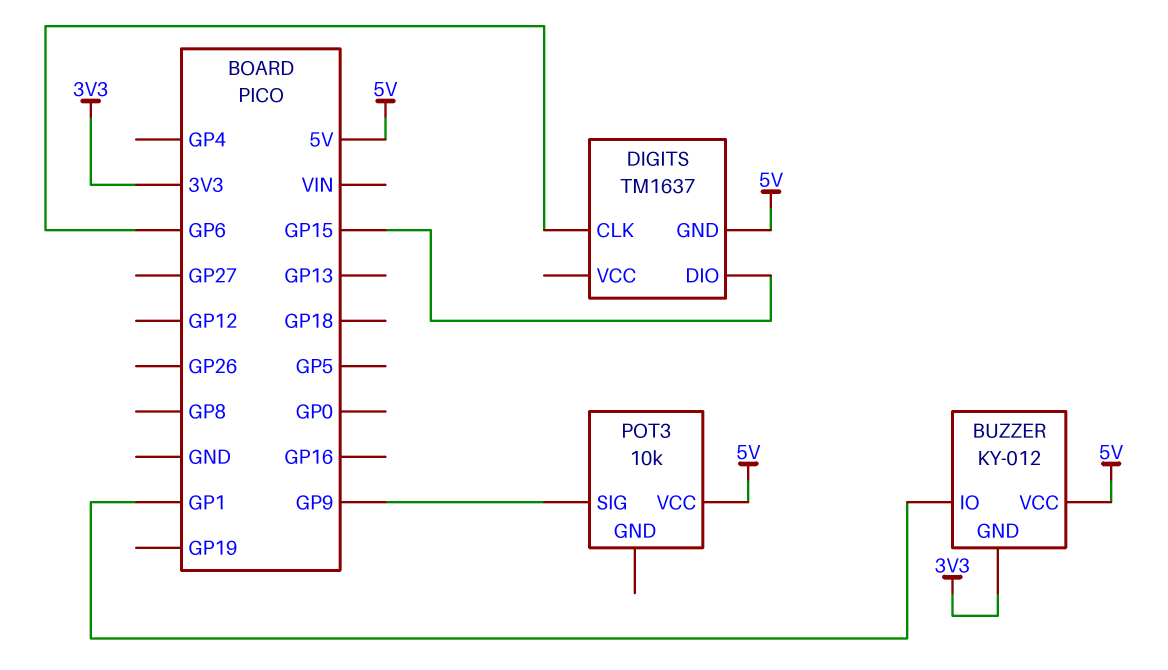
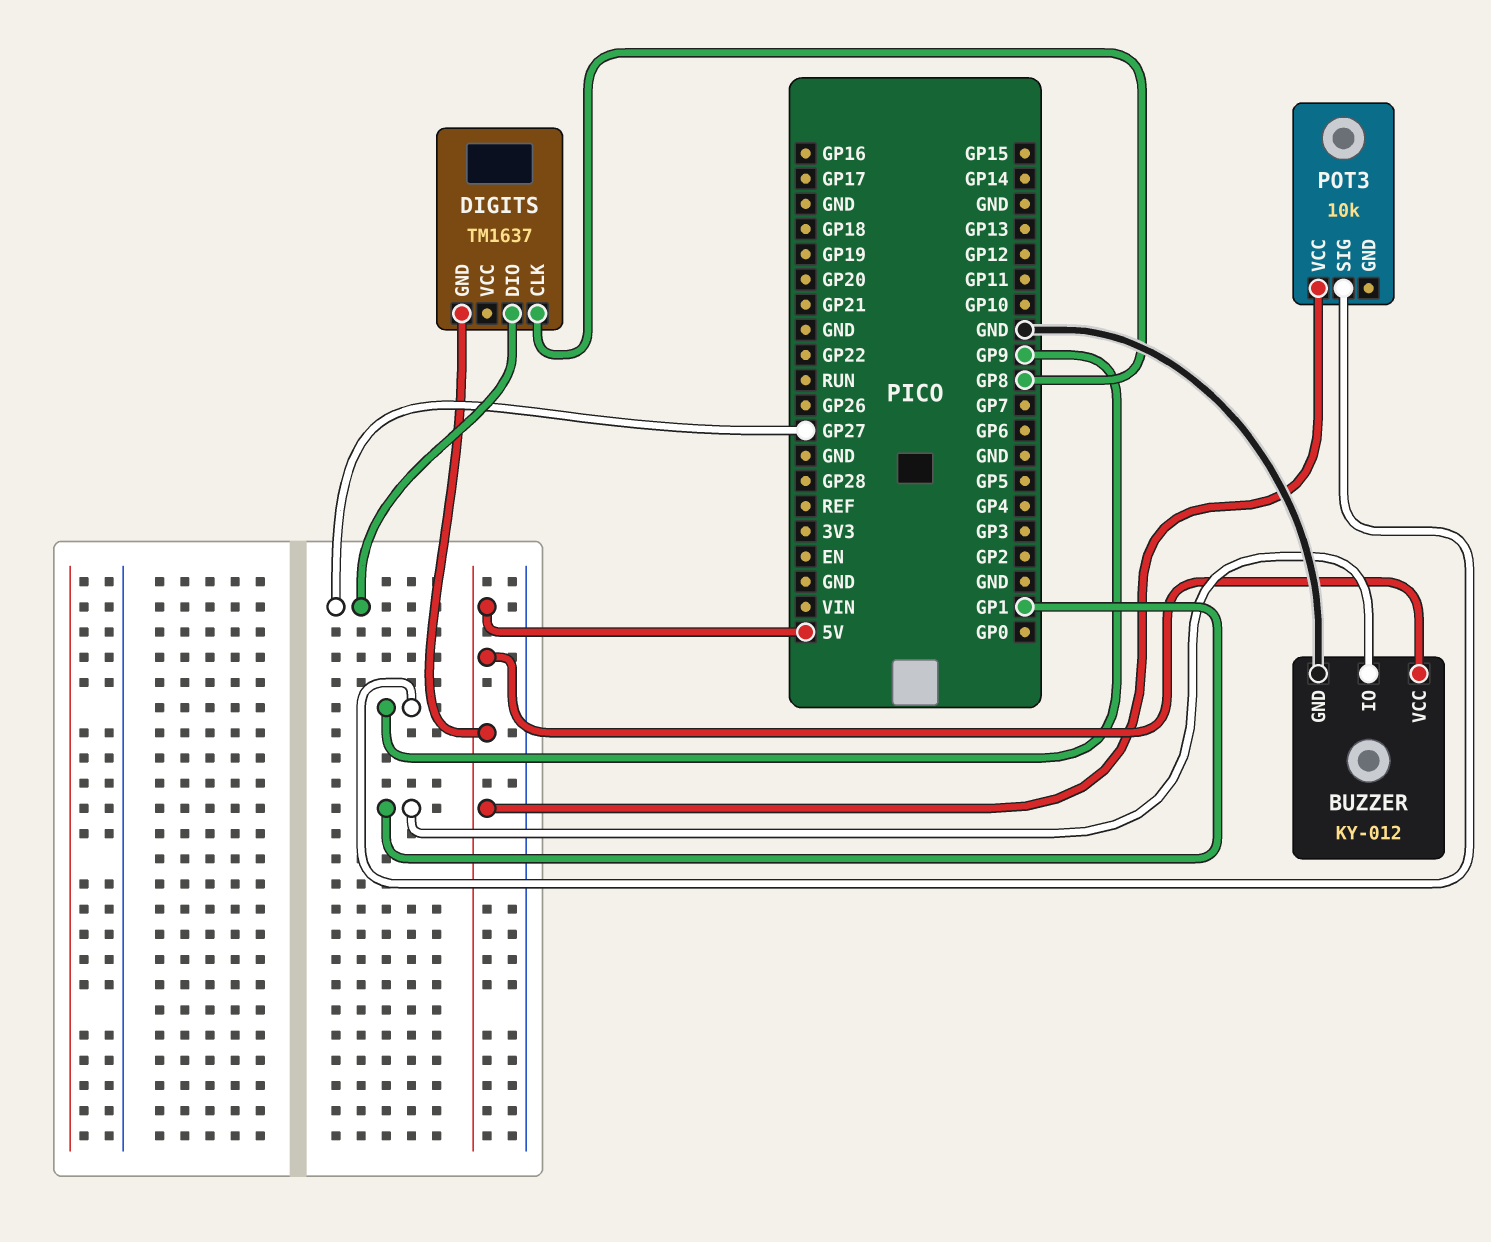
BUZZER pin GND: 3V3 -> GND
DIGITS pin CLK: GP6 -> GP8
DIGITS pin DIO: GP15 -> GP27

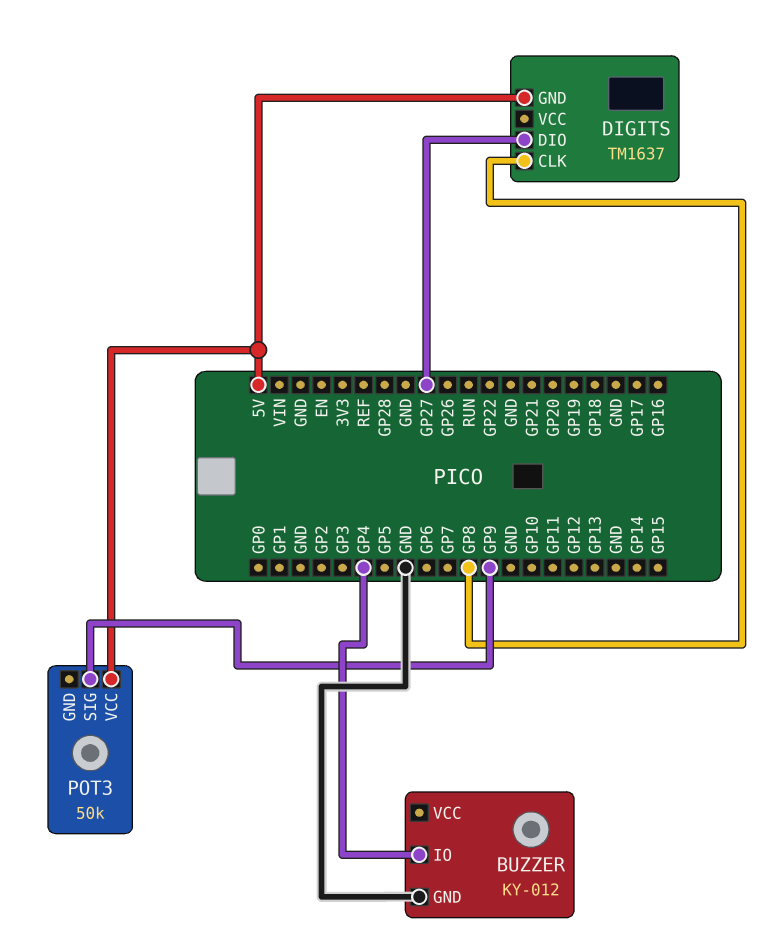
BUZZER pin IO: GP1 -> GP4
BUZZER pin VCC: 5V -> none
POT3: 10k -> 50k

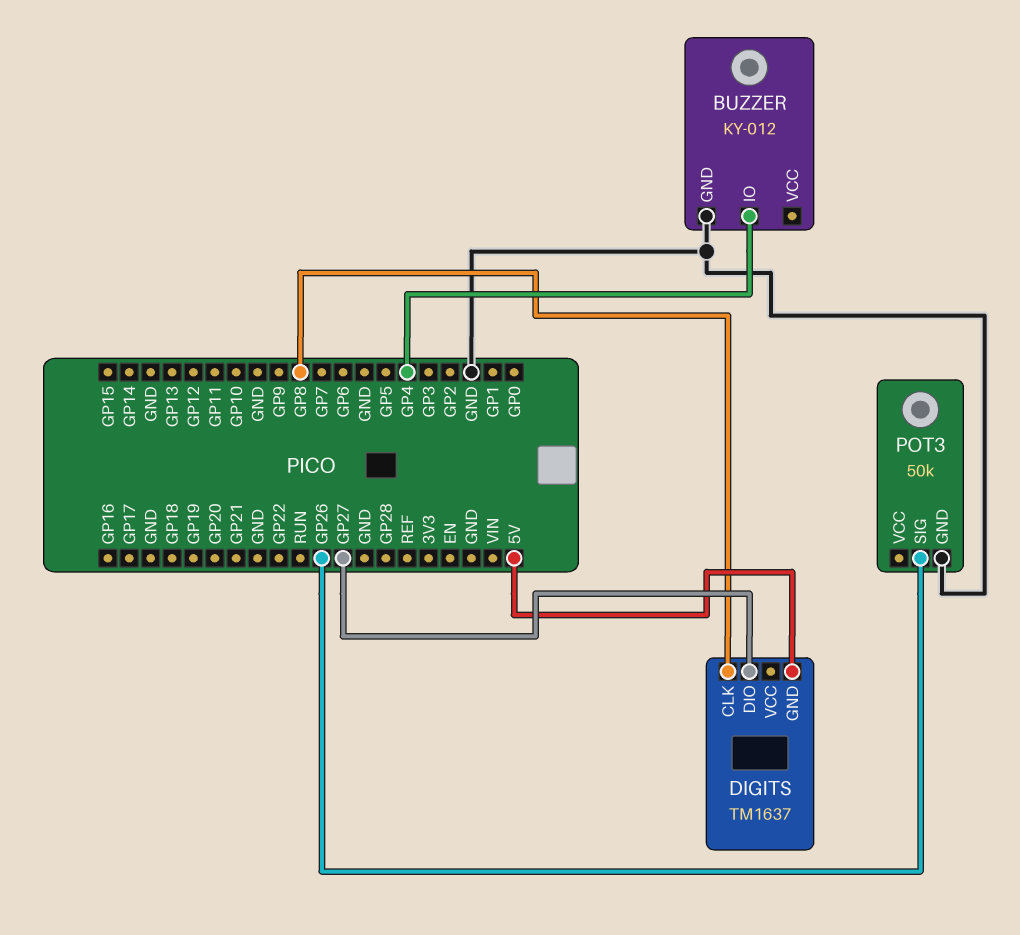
POT3 pin GND: none -> GND
POT3 pin SIG: GP9 -> GP26
POT3 pin VCC: 5V -> none

